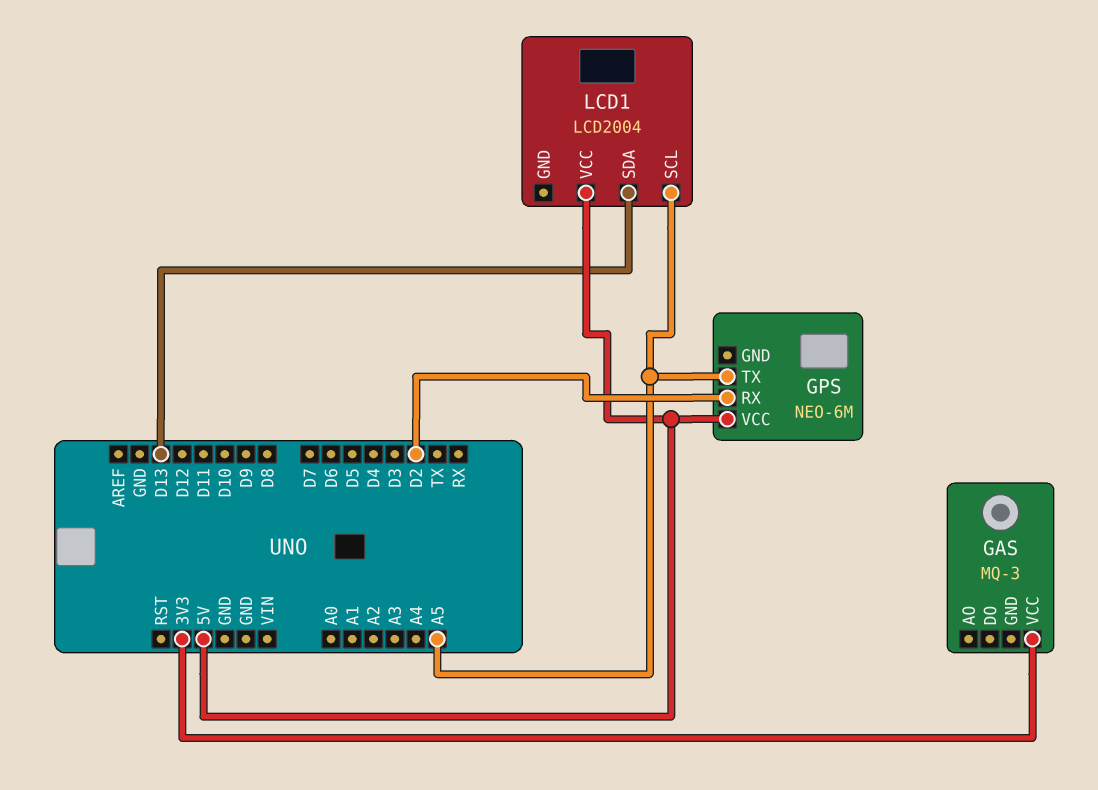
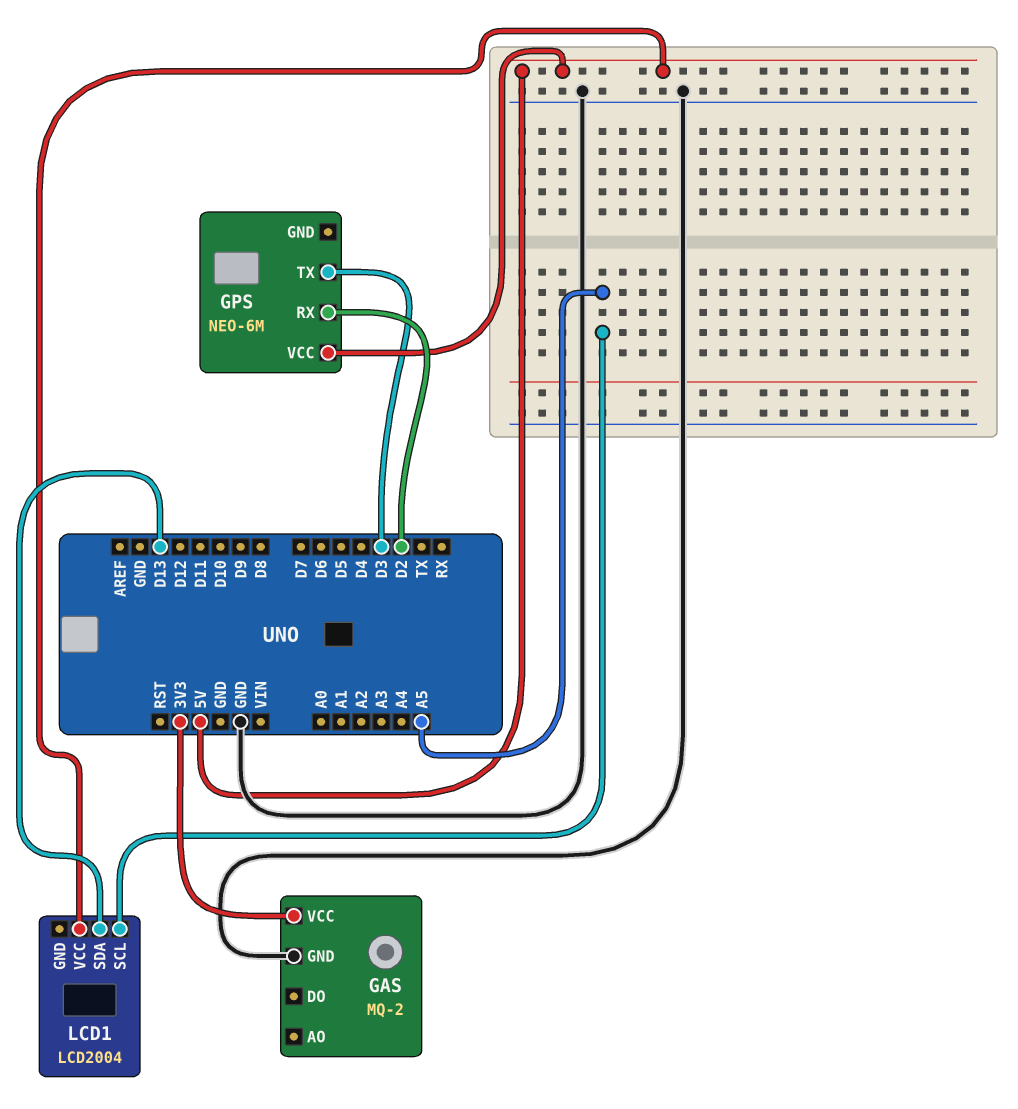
GAS: MQ-3 -> MQ-2
GAS pin GND: none -> GND
GPS pin TX: A5 -> D3

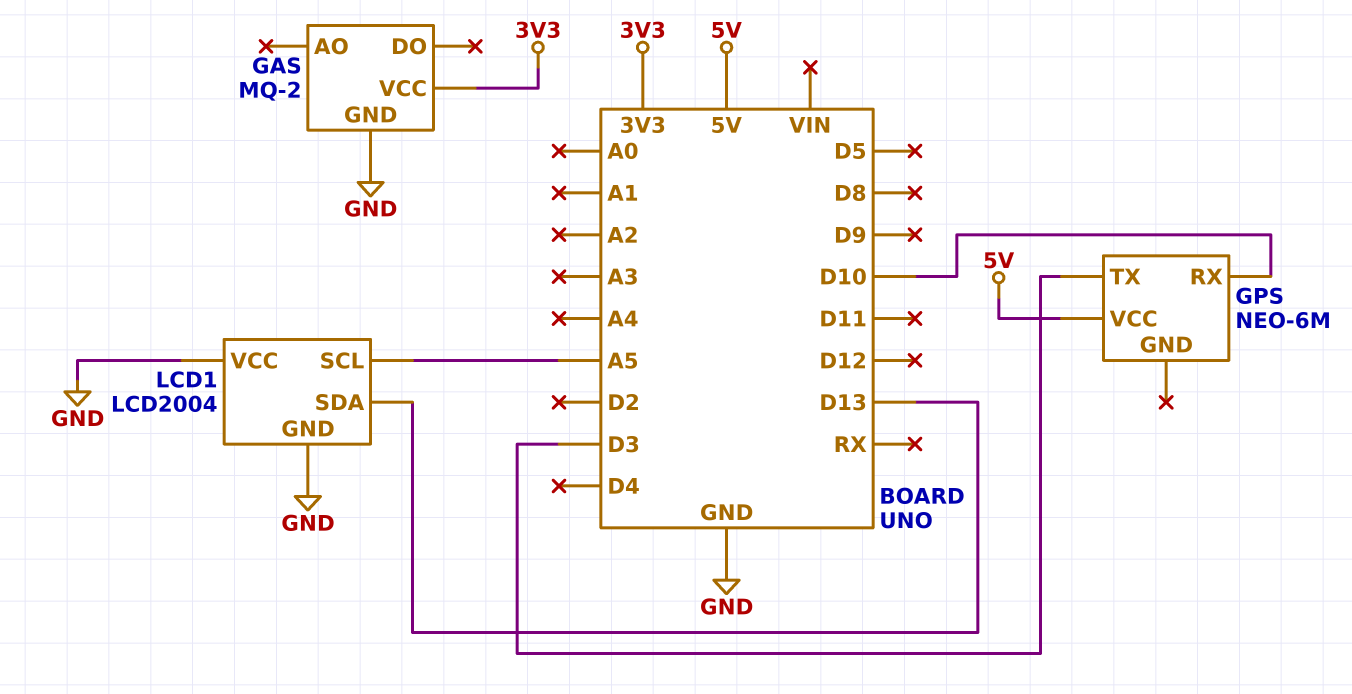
GPS pin RX: D2 -> D10
LCD1 pin GND: none -> GND
LCD1 pin VCC: 5V -> GND

